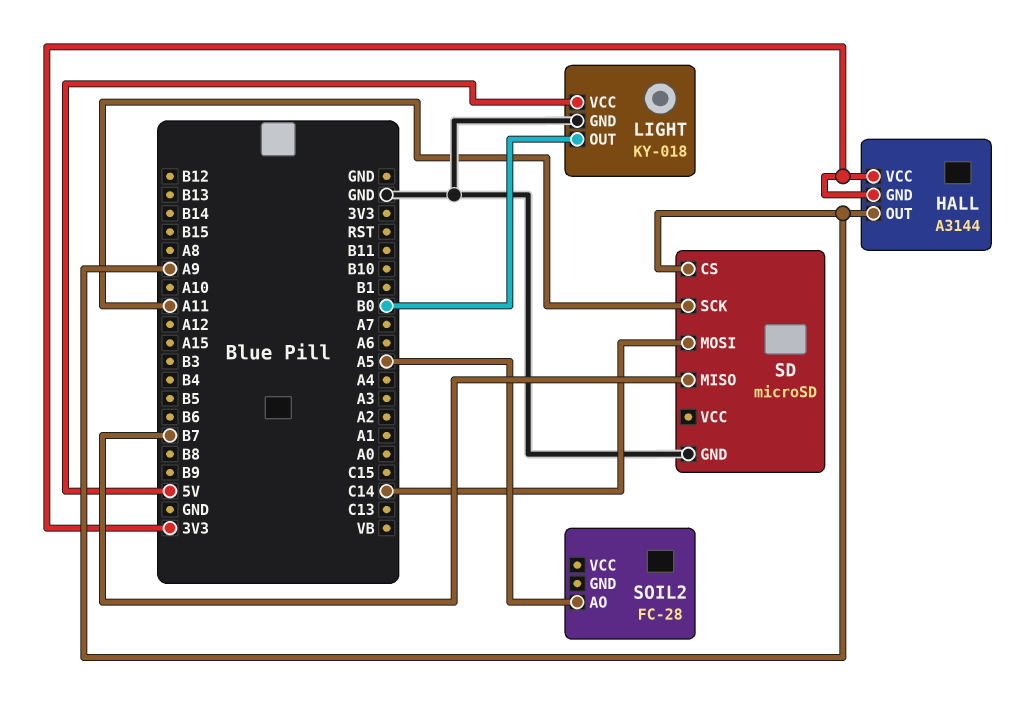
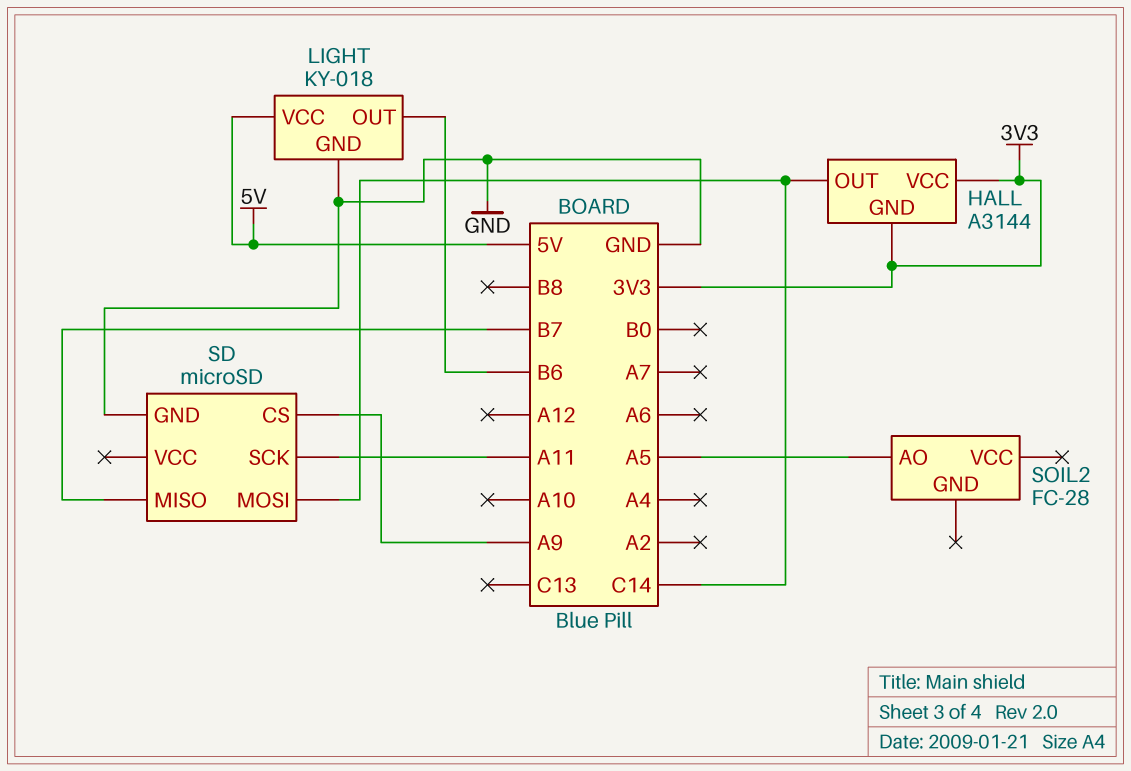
HALL pin OUT: A9 -> C14
LIGHT pin OUT: B0 -> B6

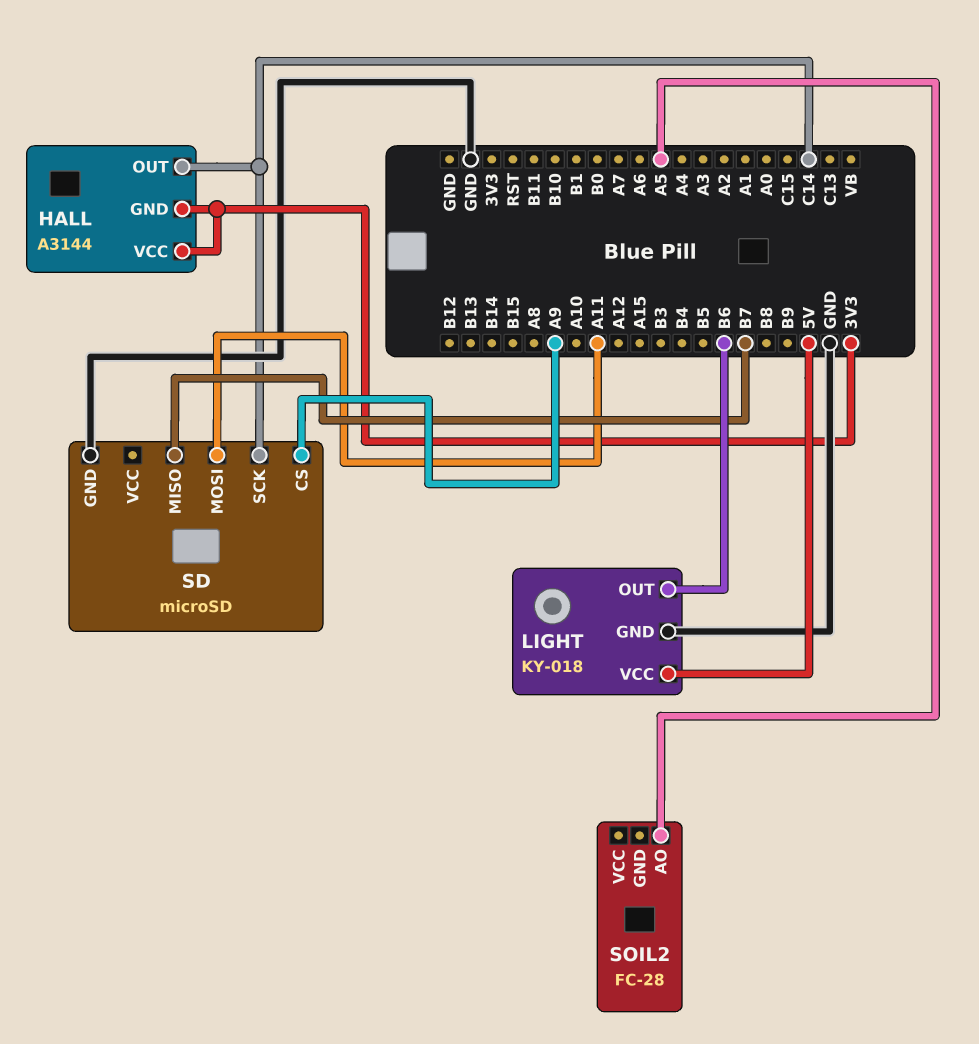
SD pin MOSI: C14 -> A11
SD pin SCK: A11 -> C14

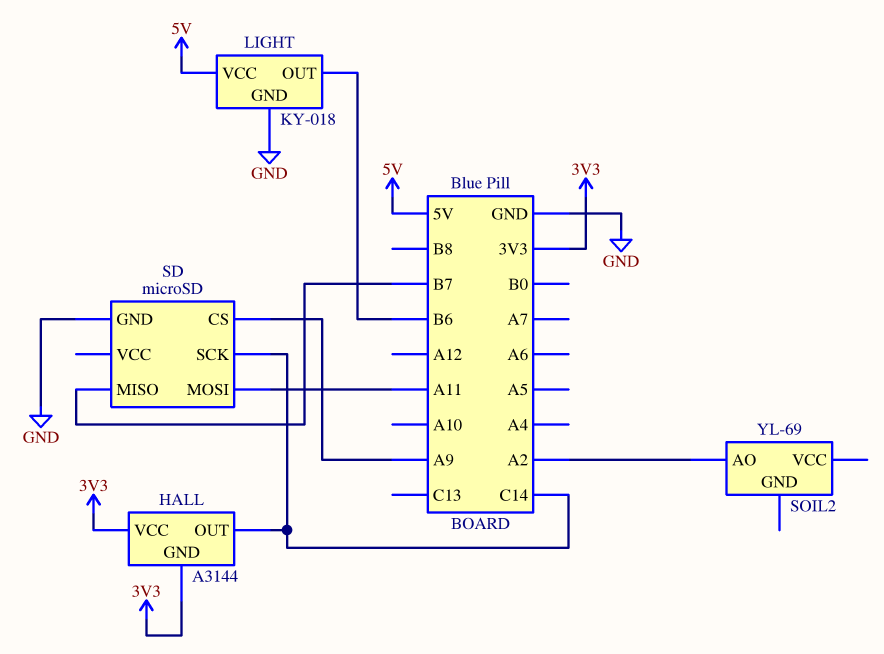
SOIL2: FC-28 -> YL-69
SOIL2 pin AO: A5 -> A2

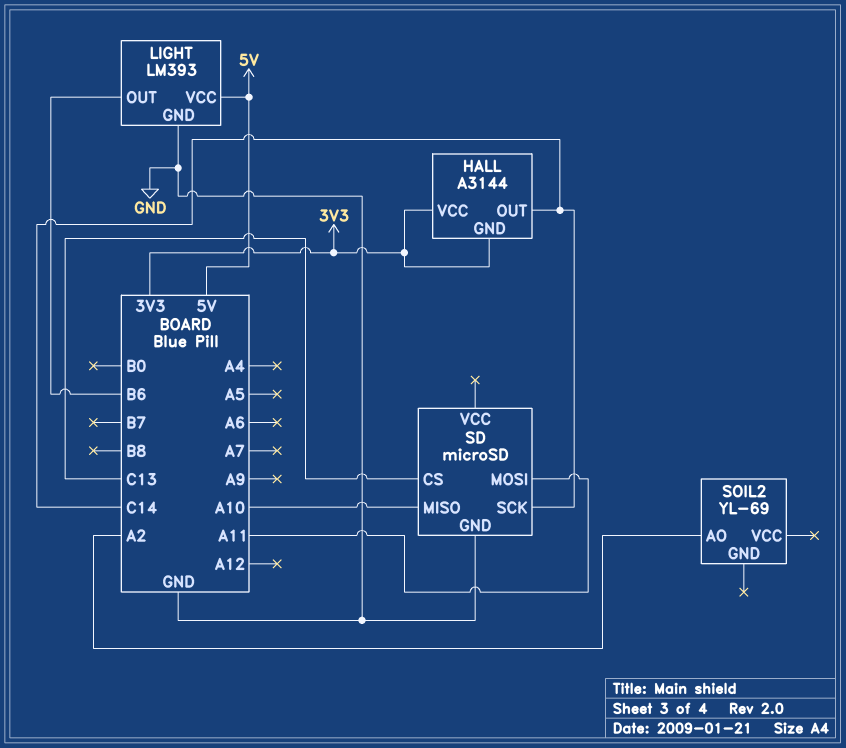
LIGHT: KY-018 -> LM393
SD pin CS: A9 -> C13
SD pin MISO: B7 -> A10

